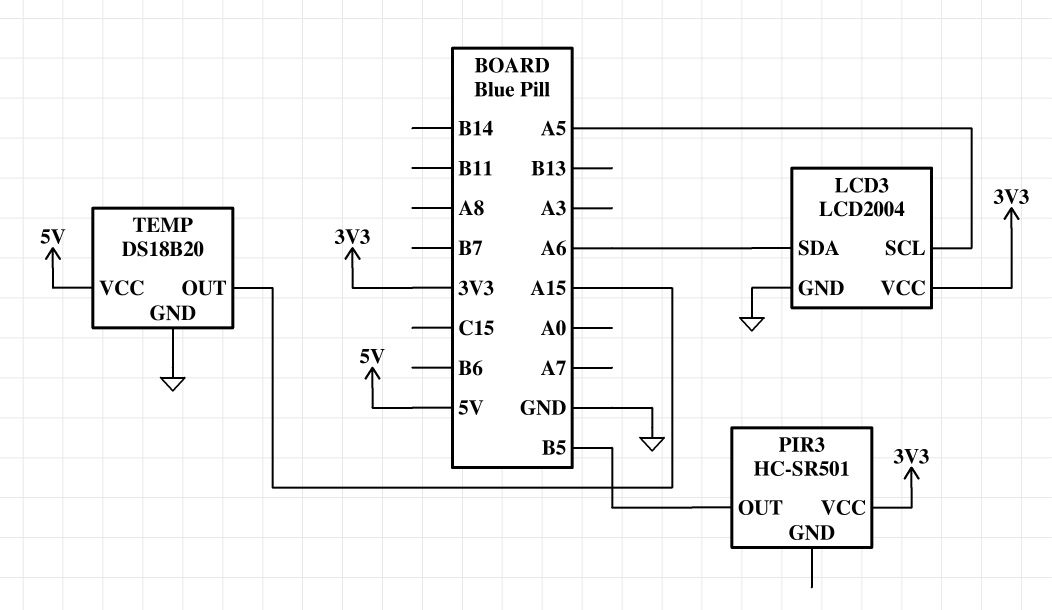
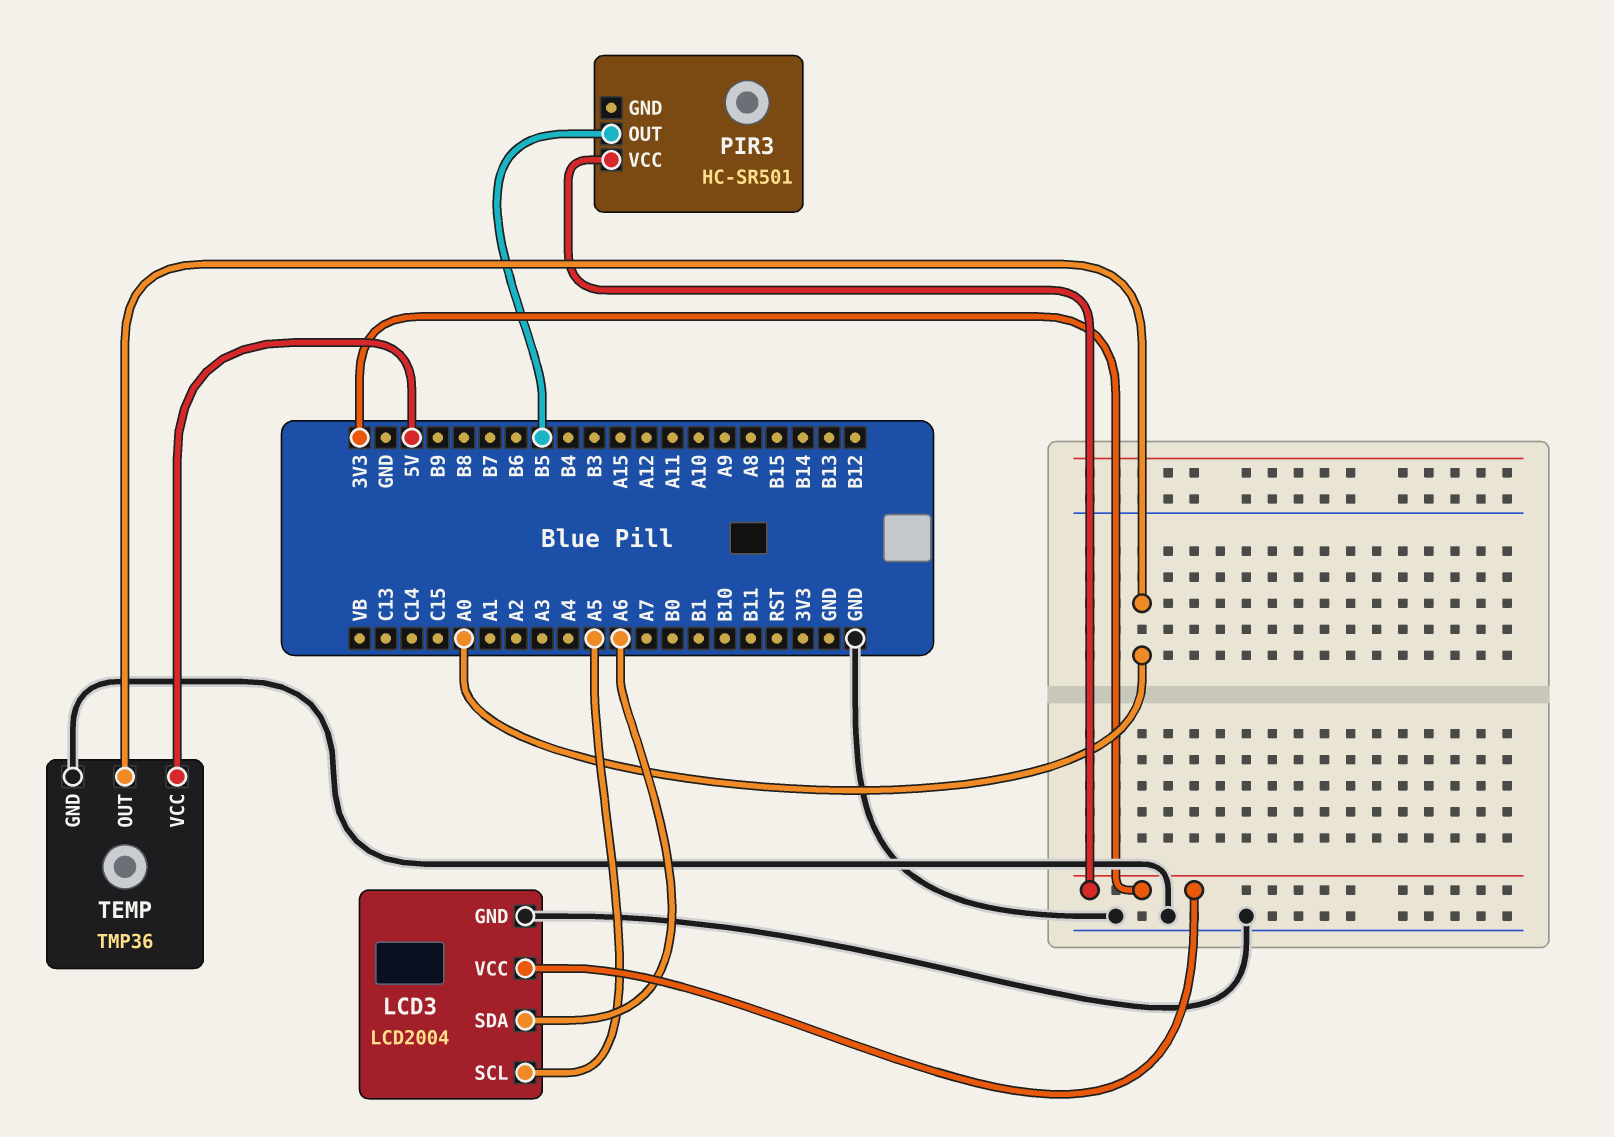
TEMP: DS18B20 -> TMP36
TEMP pin OUT: A15 -> A0

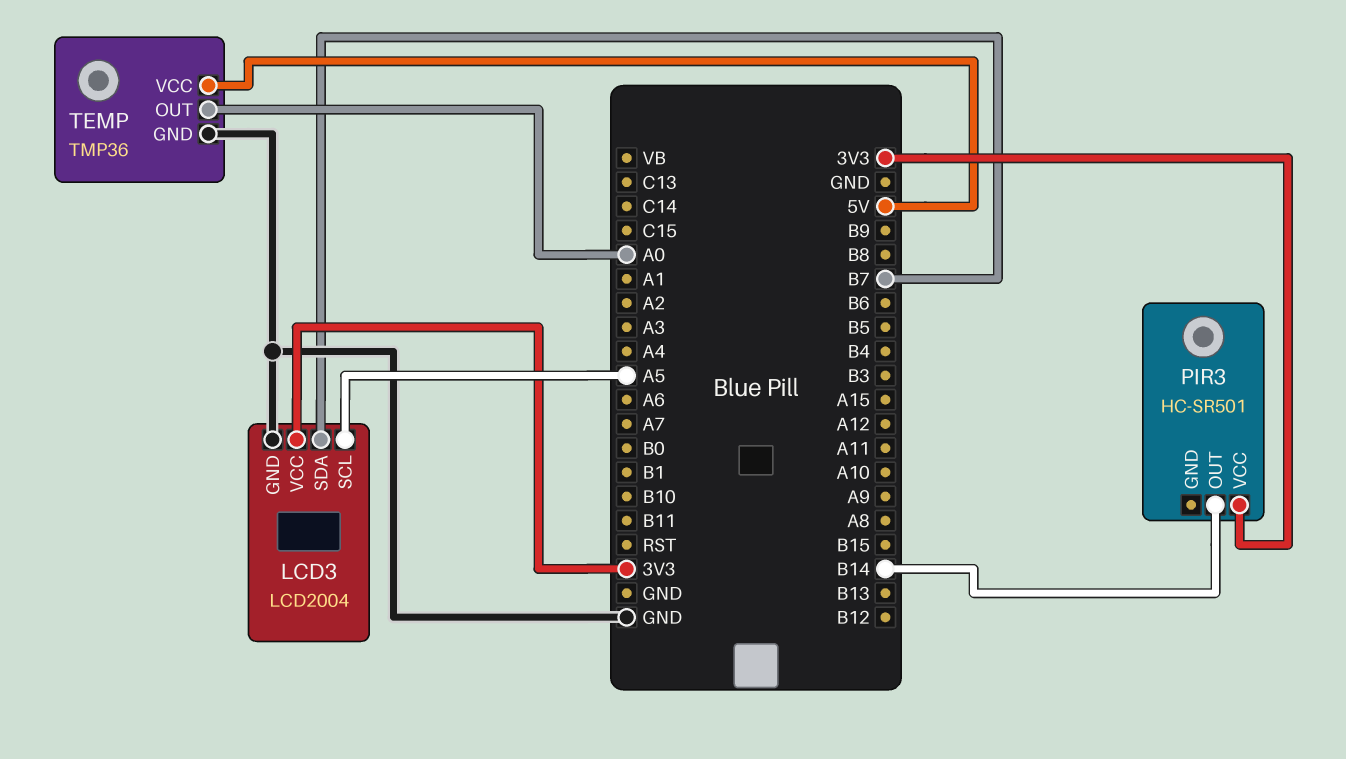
LCD3 pin SDA: A6 -> B7
PIR3 pin OUT: B5 -> B14

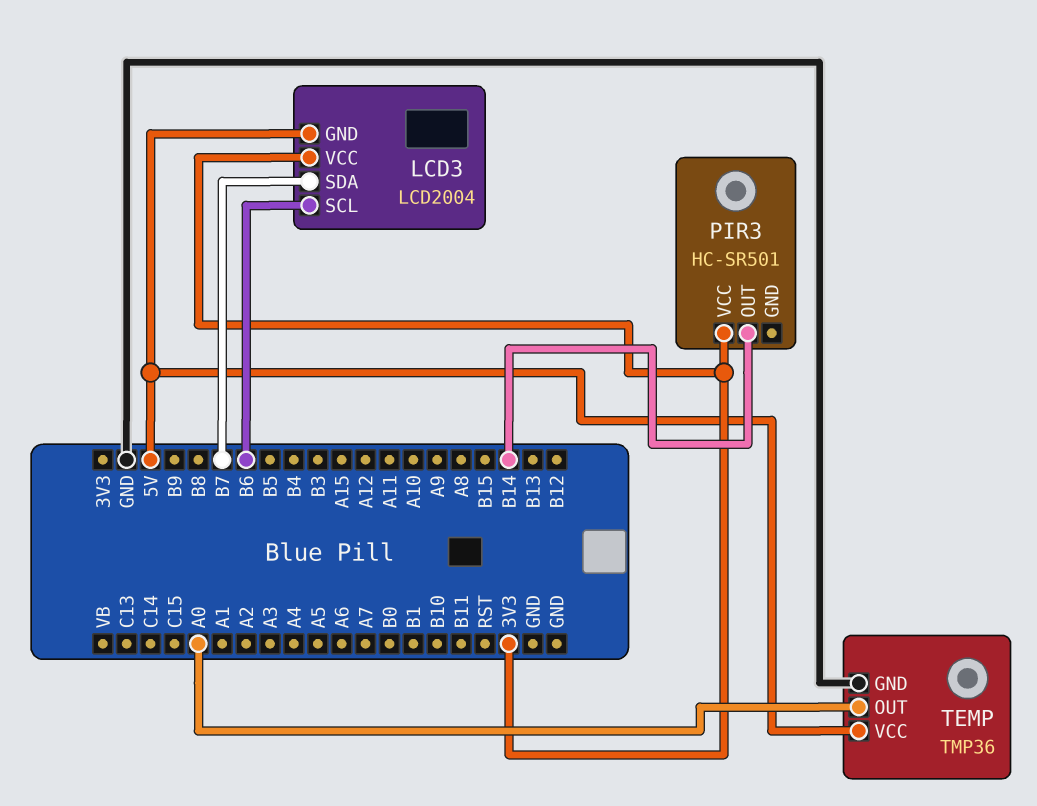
LCD3 pin GND: GND -> 5V
LCD3 pin SCL: A5 -> B6

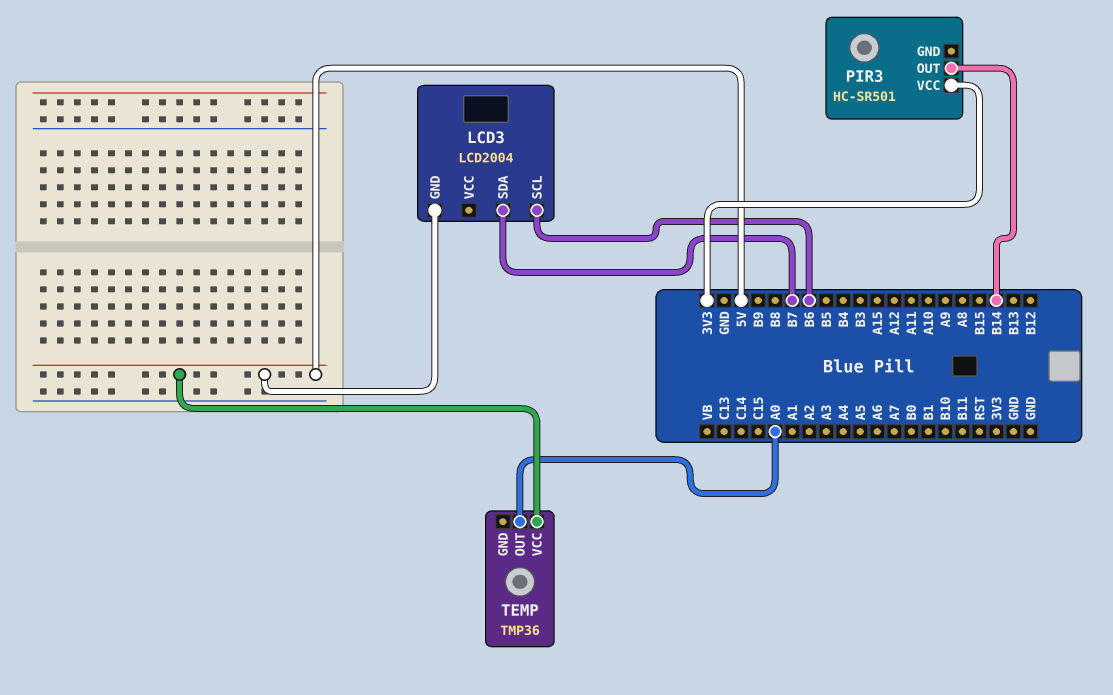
LCD3 pin VCC: 3V3 -> none
TEMP pin GND: GND -> none

